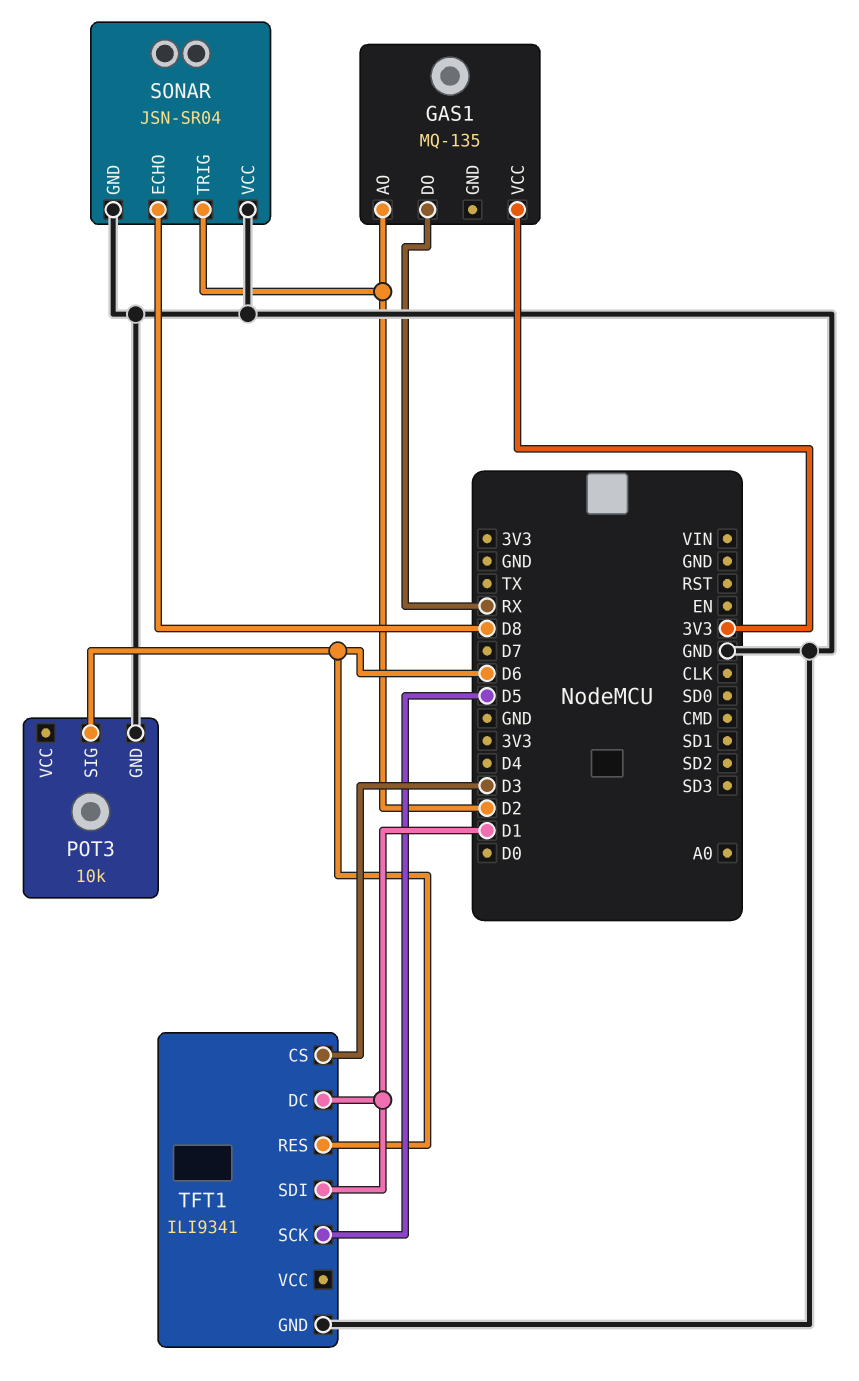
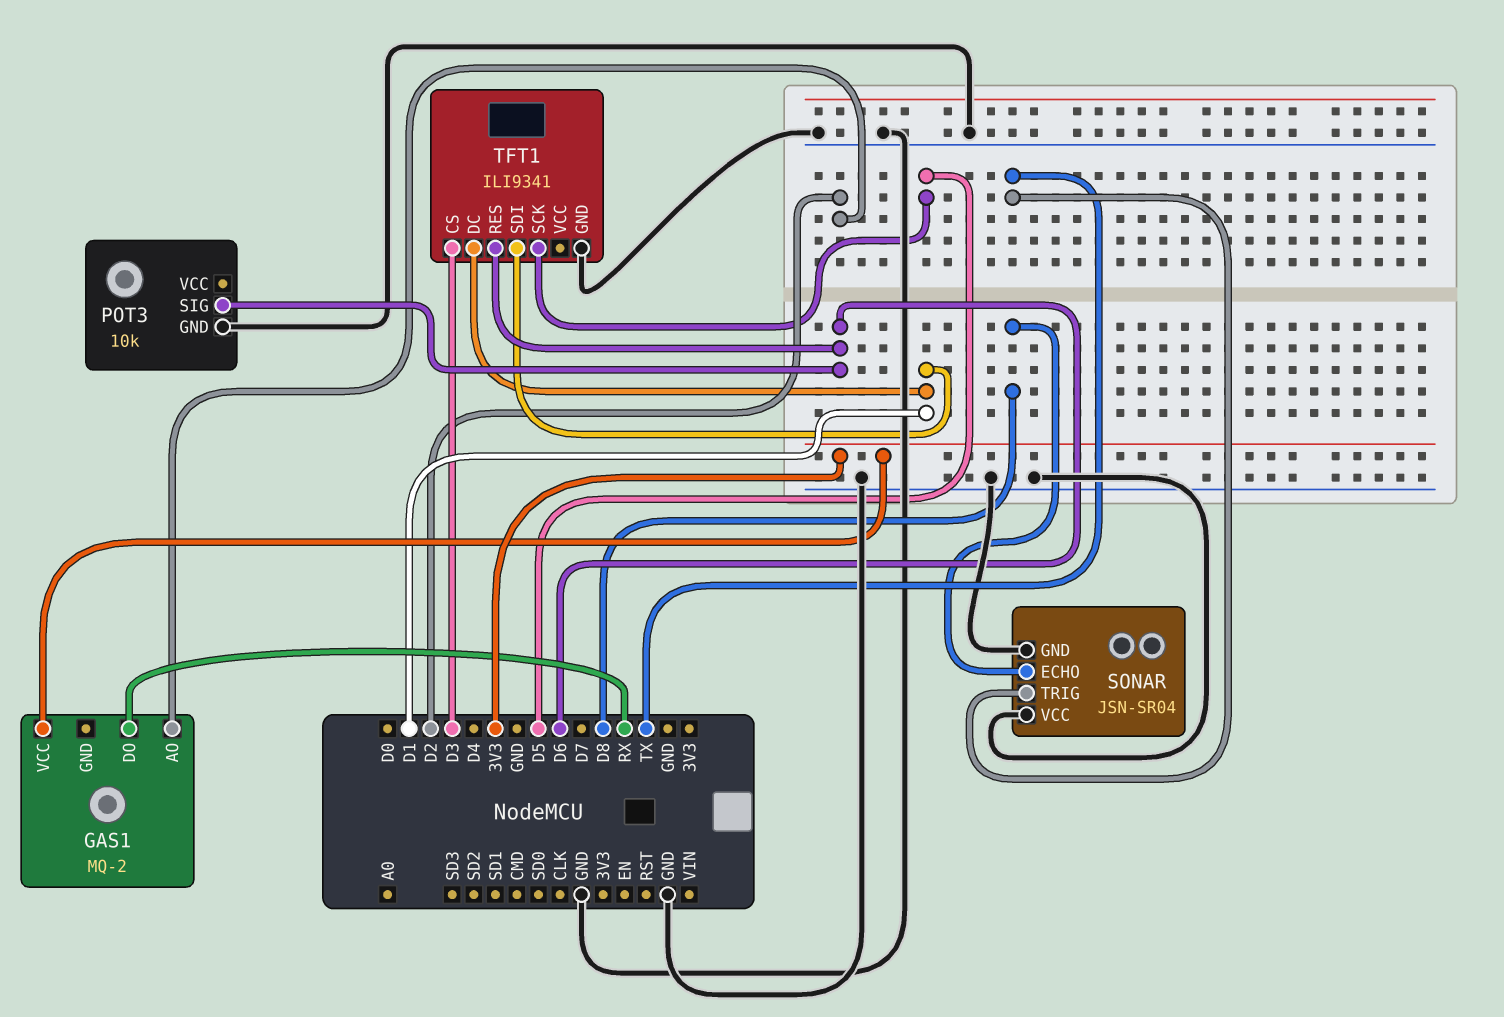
GAS1: MQ-135 -> MQ-2
SONAR pin TRIG: D2 -> TX

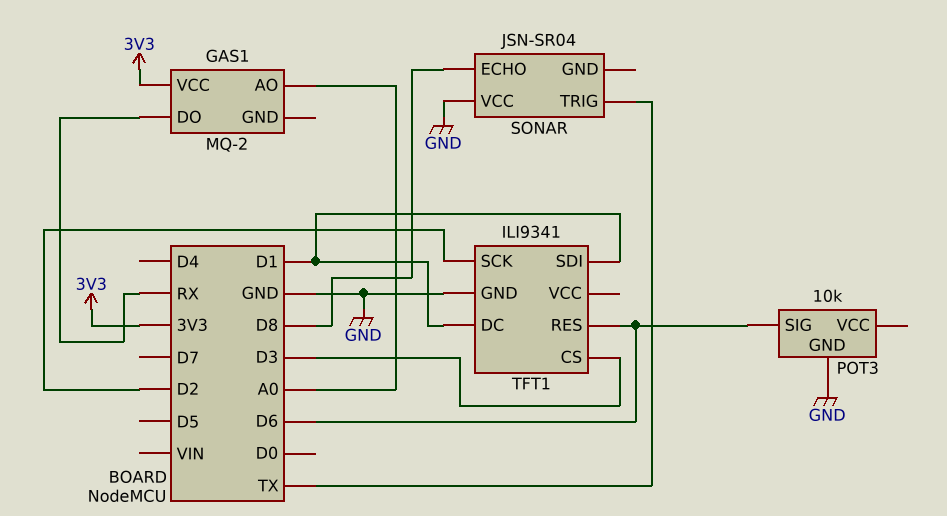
GAS1 pin AO: D2 -> A0
SONAR pin GND: GND -> none
TFT1 pin SCK: D5 -> D2

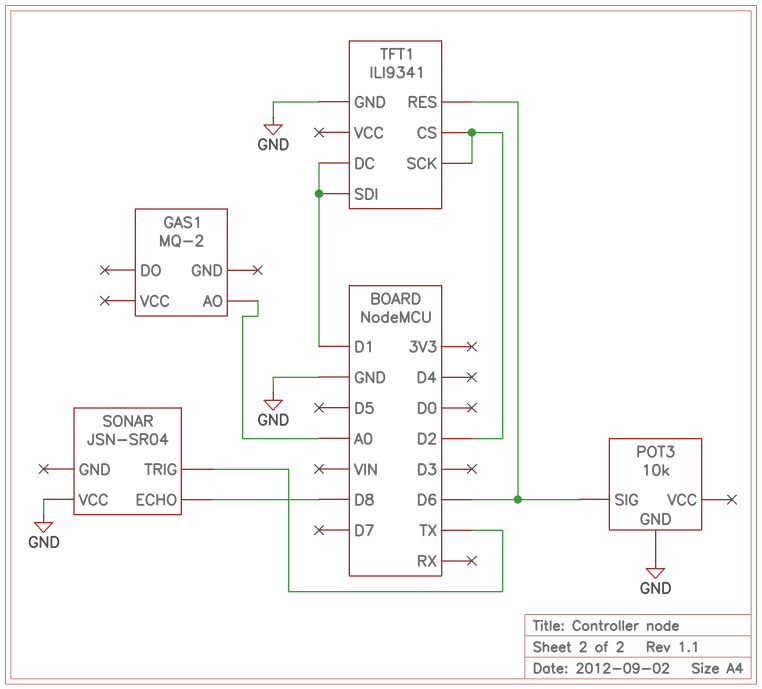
GAS1 pin DO: RX -> none
GAS1 pin VCC: 3V3 -> none
TFT1 pin CS: D3 -> D2

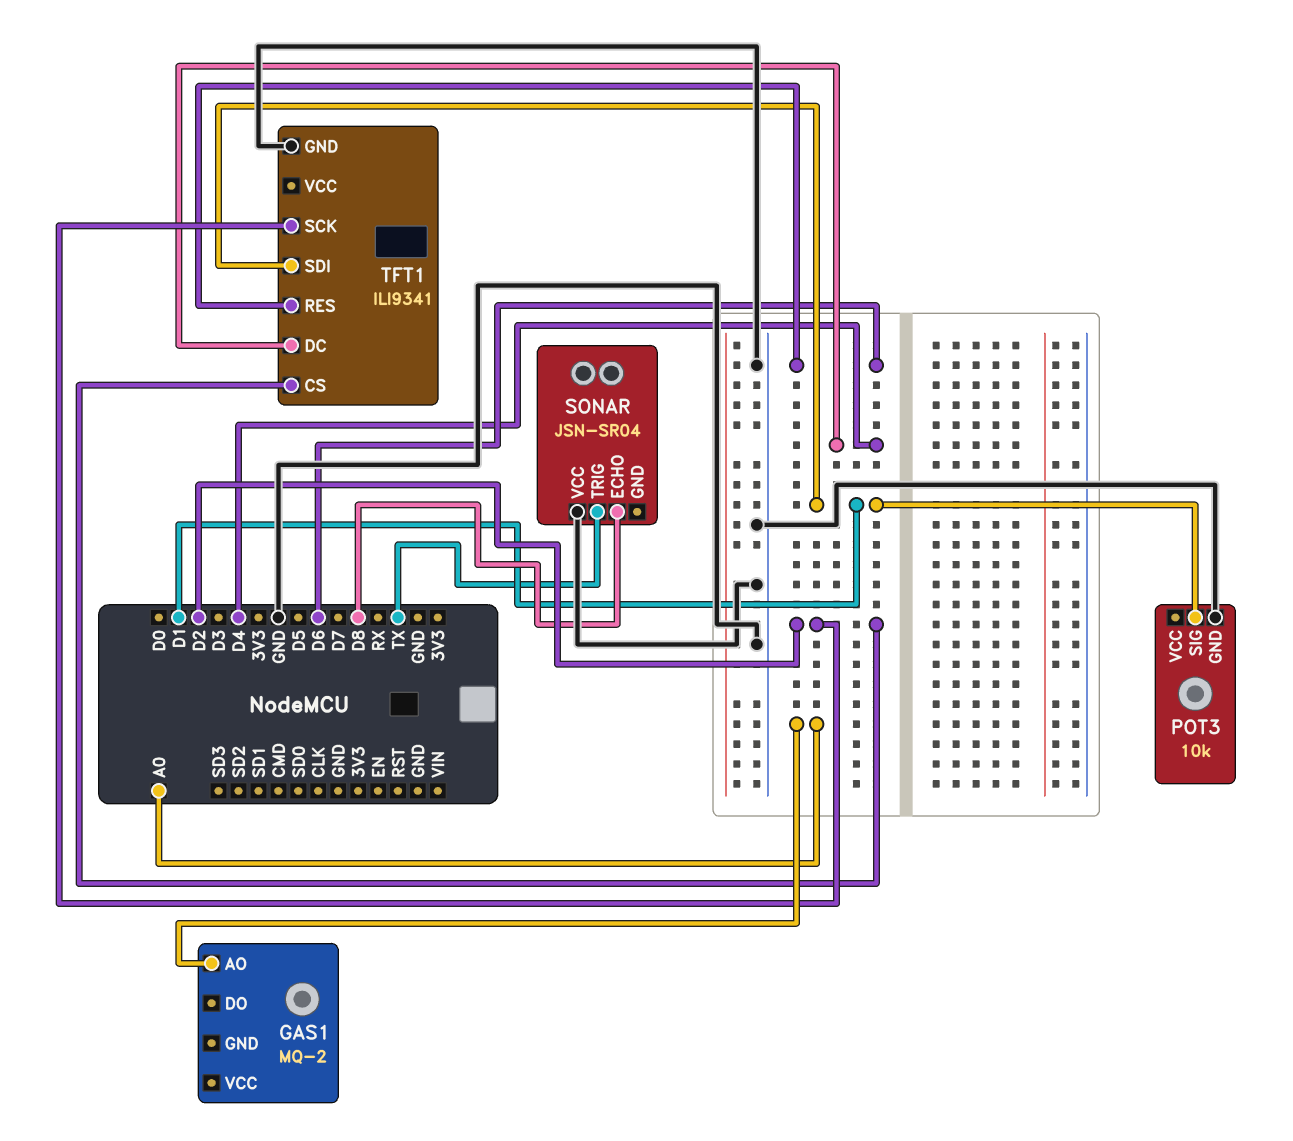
POT3 pin SIG: D6 -> D1
TFT1 pin DC: D1 -> D4

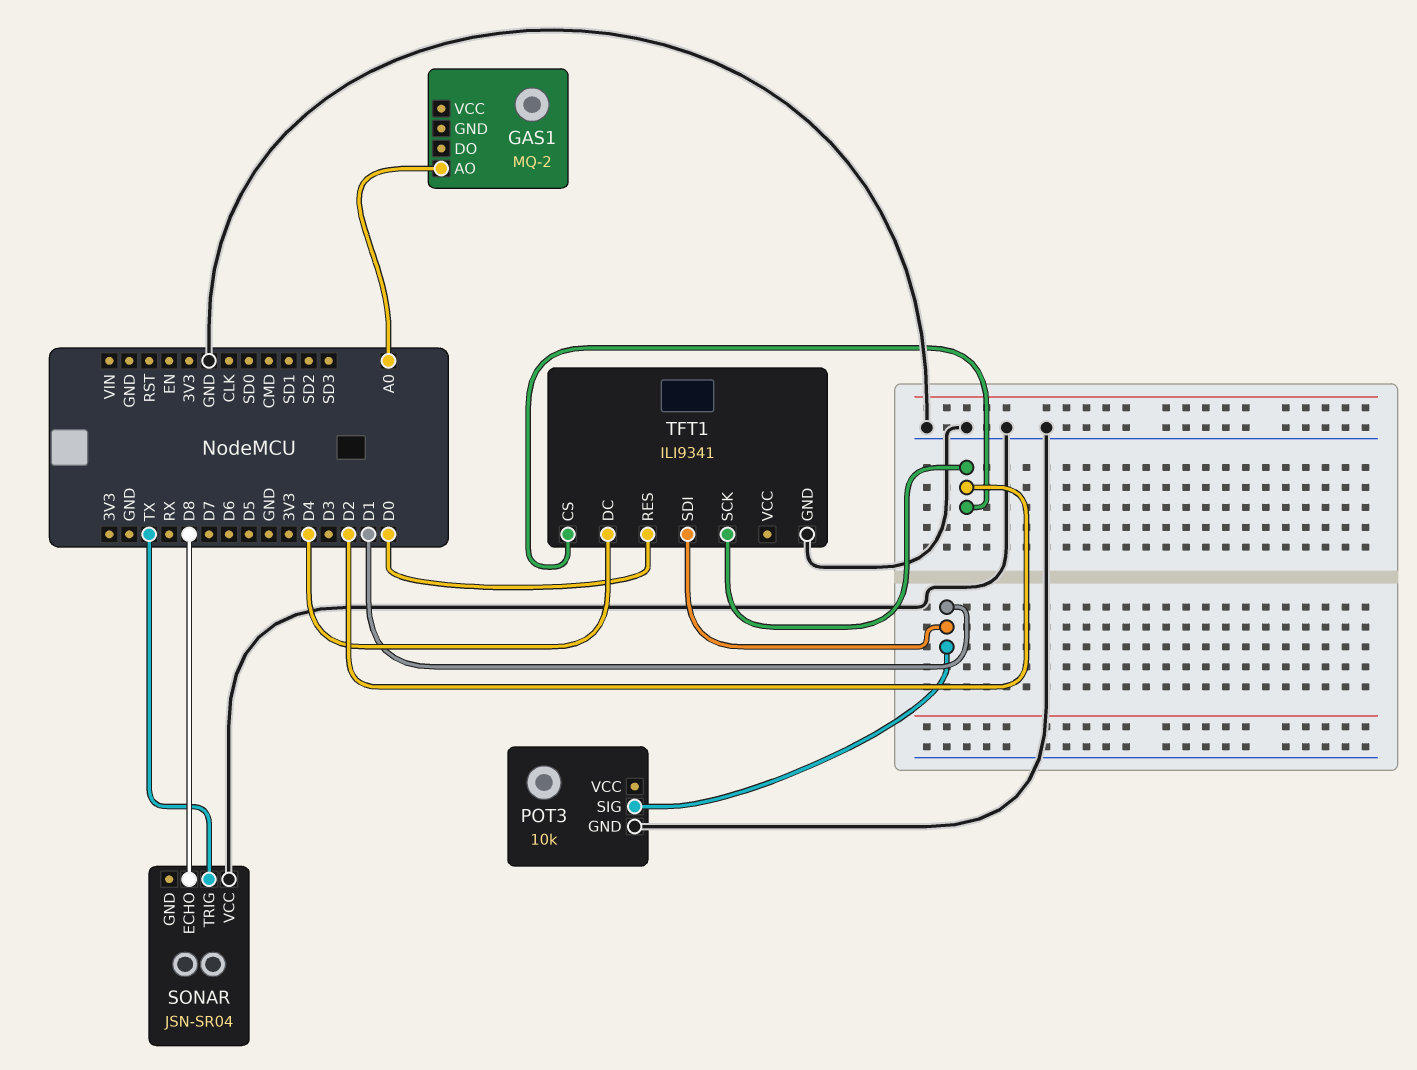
TFT1 pin RES: D6 -> D0

